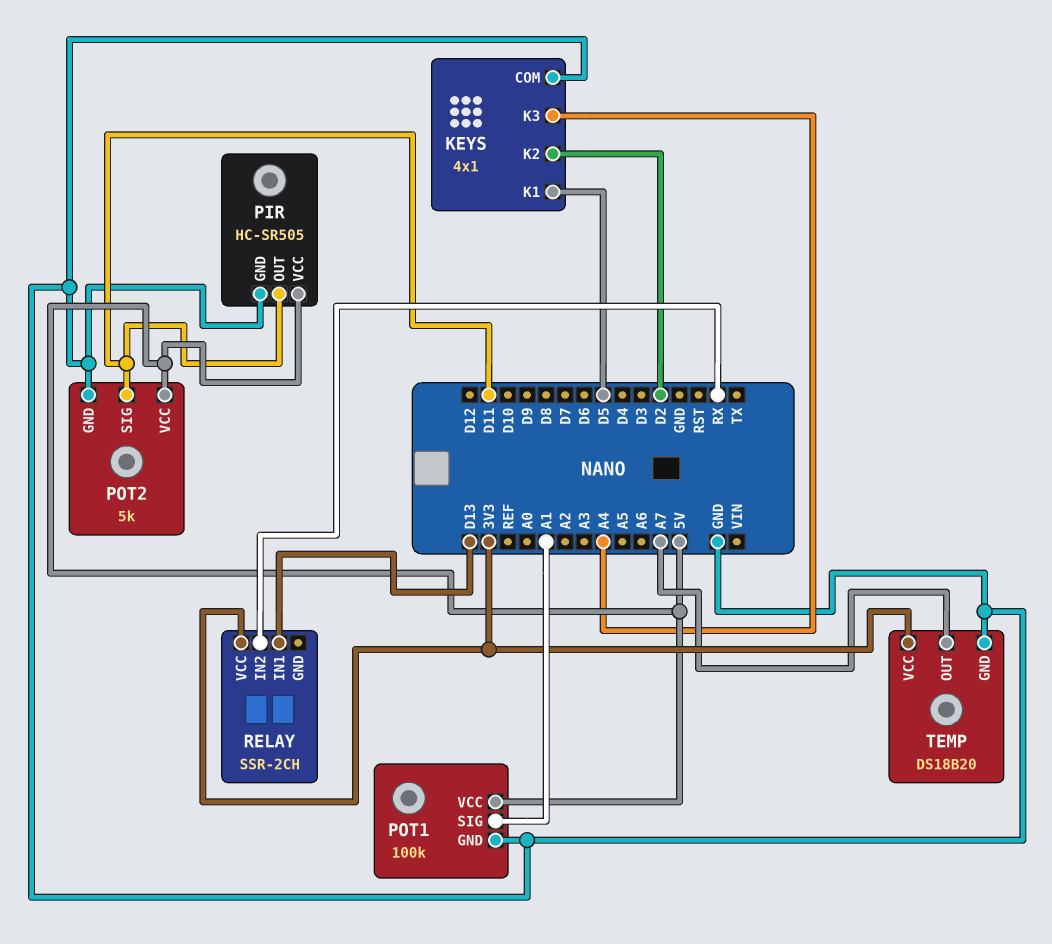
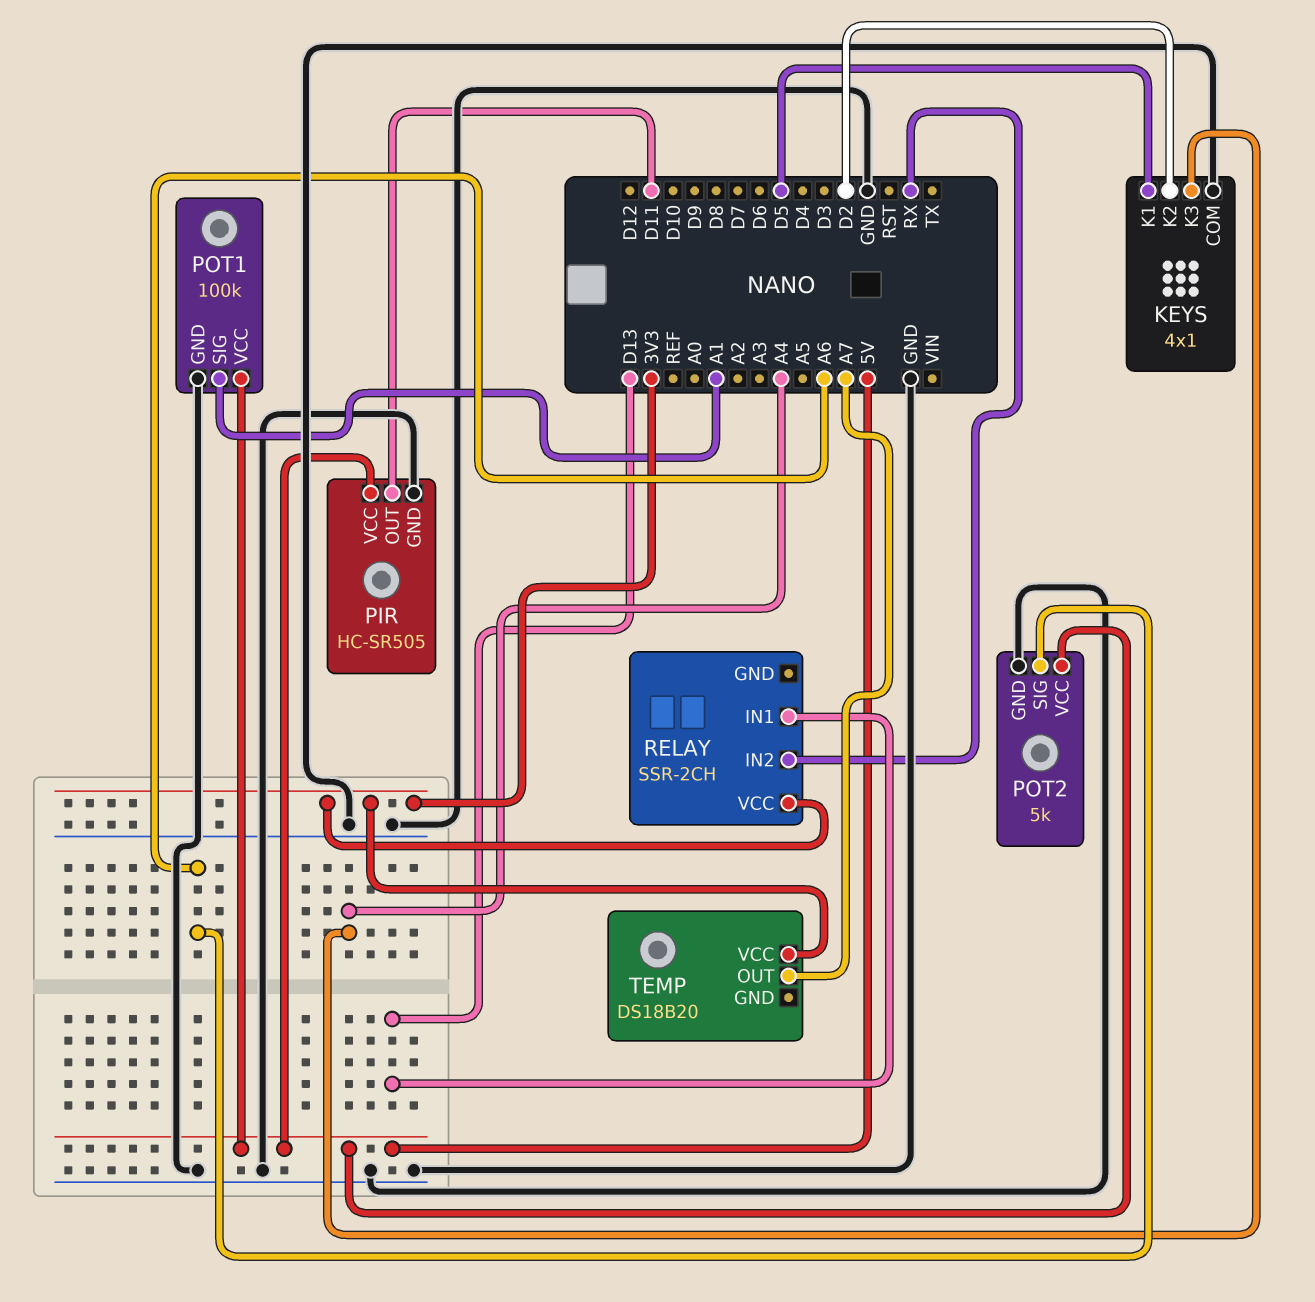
POT2 pin SIG: D11 -> A6
TEMP pin GND: GND -> none

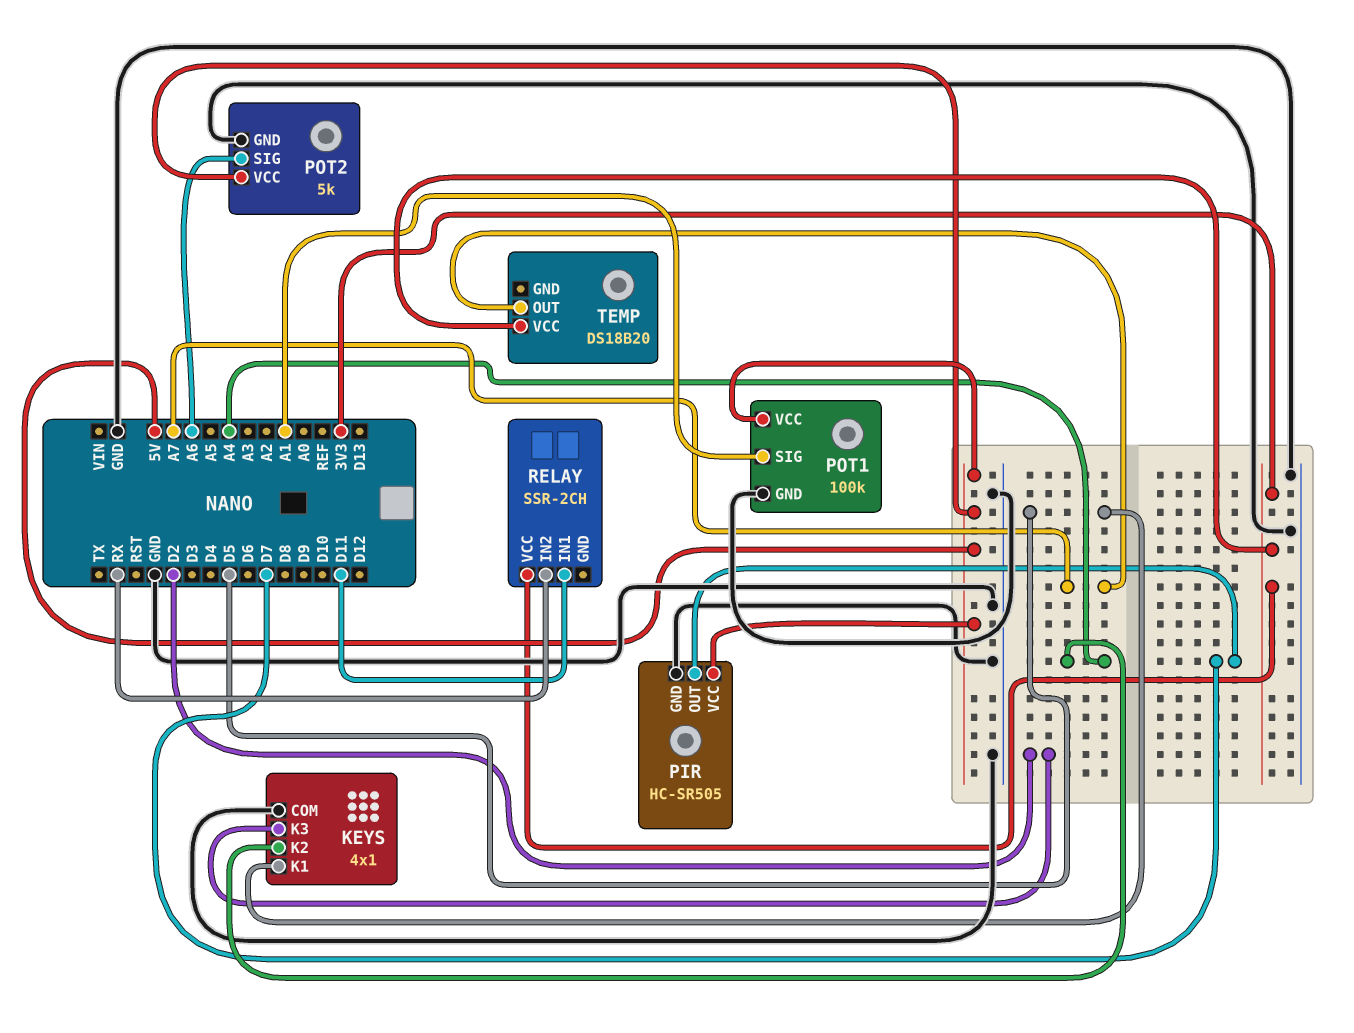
KEYS pin K2: D2 -> A4
KEYS pin K3: A4 -> D2
PIR pin OUT: D11 -> D7
RELAY pin IN1: D13 -> D11

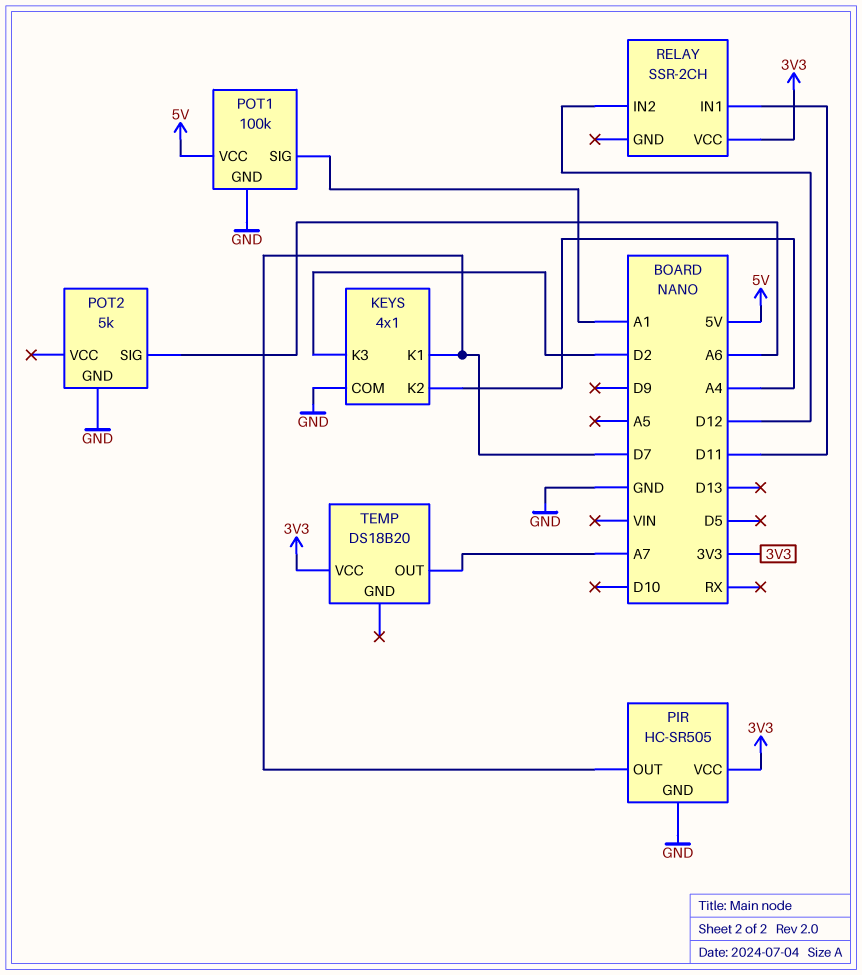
KEYS pin K1: D5 -> D7
PIR pin VCC: 5V -> 3V3
POT2 pin VCC: 5V -> none
RELAY pin IN2: RX -> D12

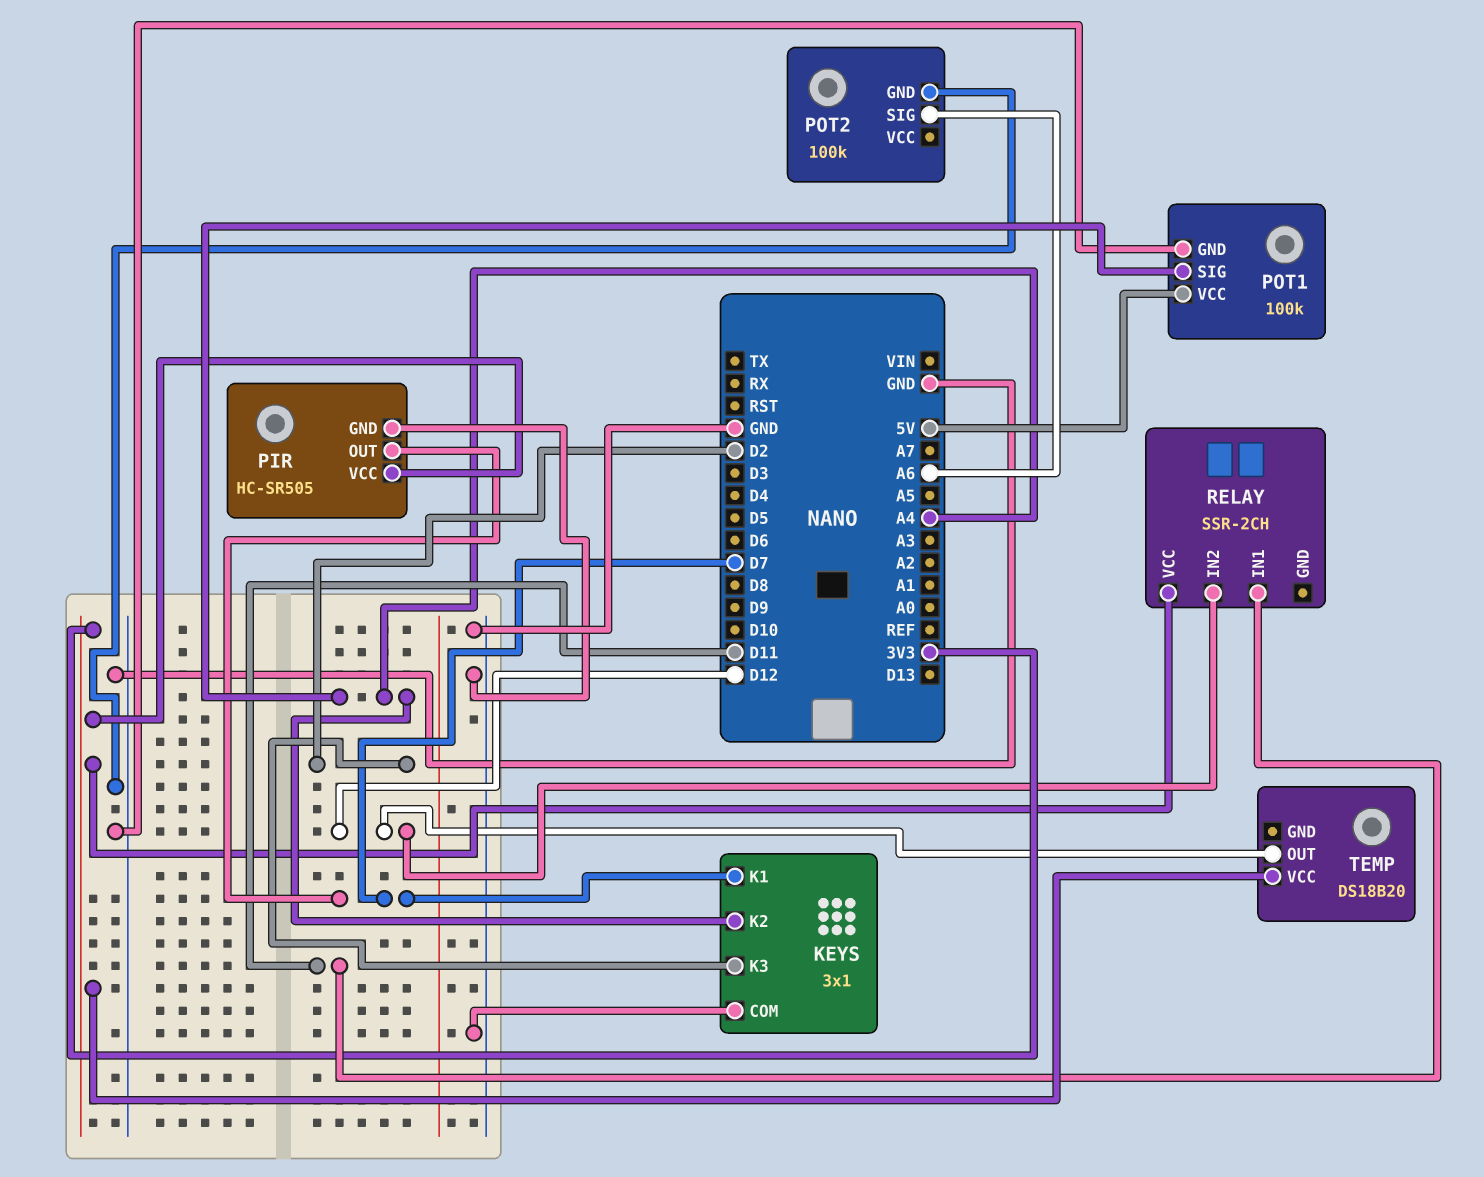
KEYS: 4x1 -> 3x1
POT1 pin SIG: A1 -> A4
POT2: 5k -> 100k
TEMP pin OUT: A7 -> D12

